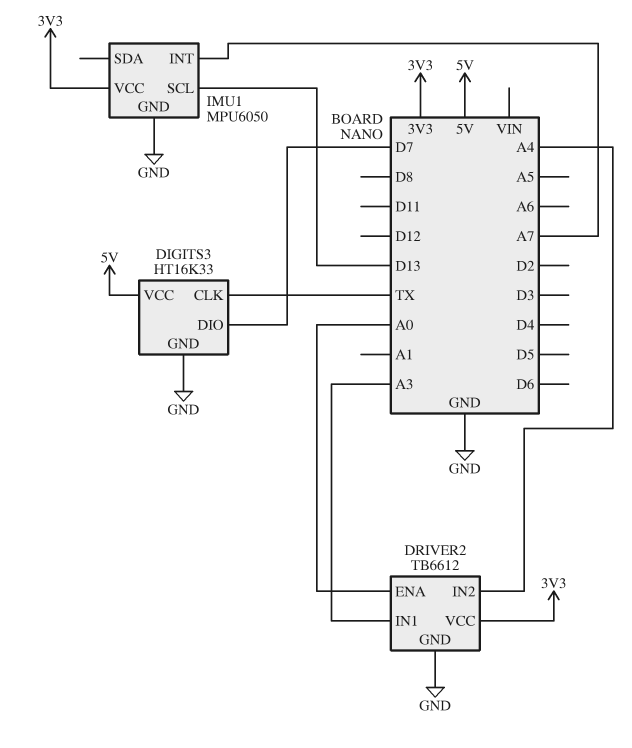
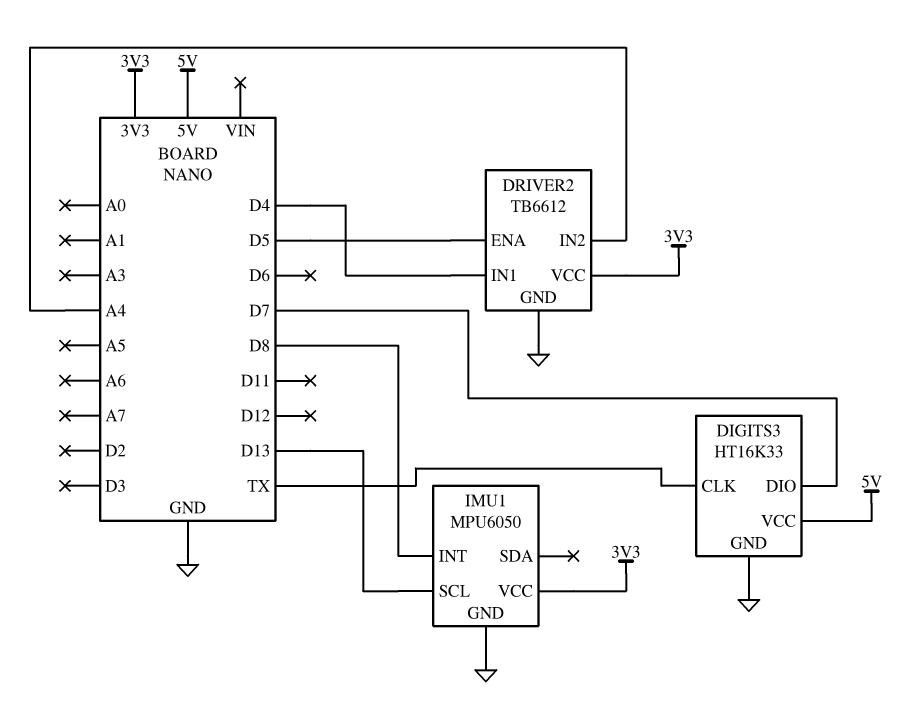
DRIVER2 pin ENA: A0 -> D5
DRIVER2 pin IN1: A3 -> D4
IMU1 pin INT: A7 -> D8

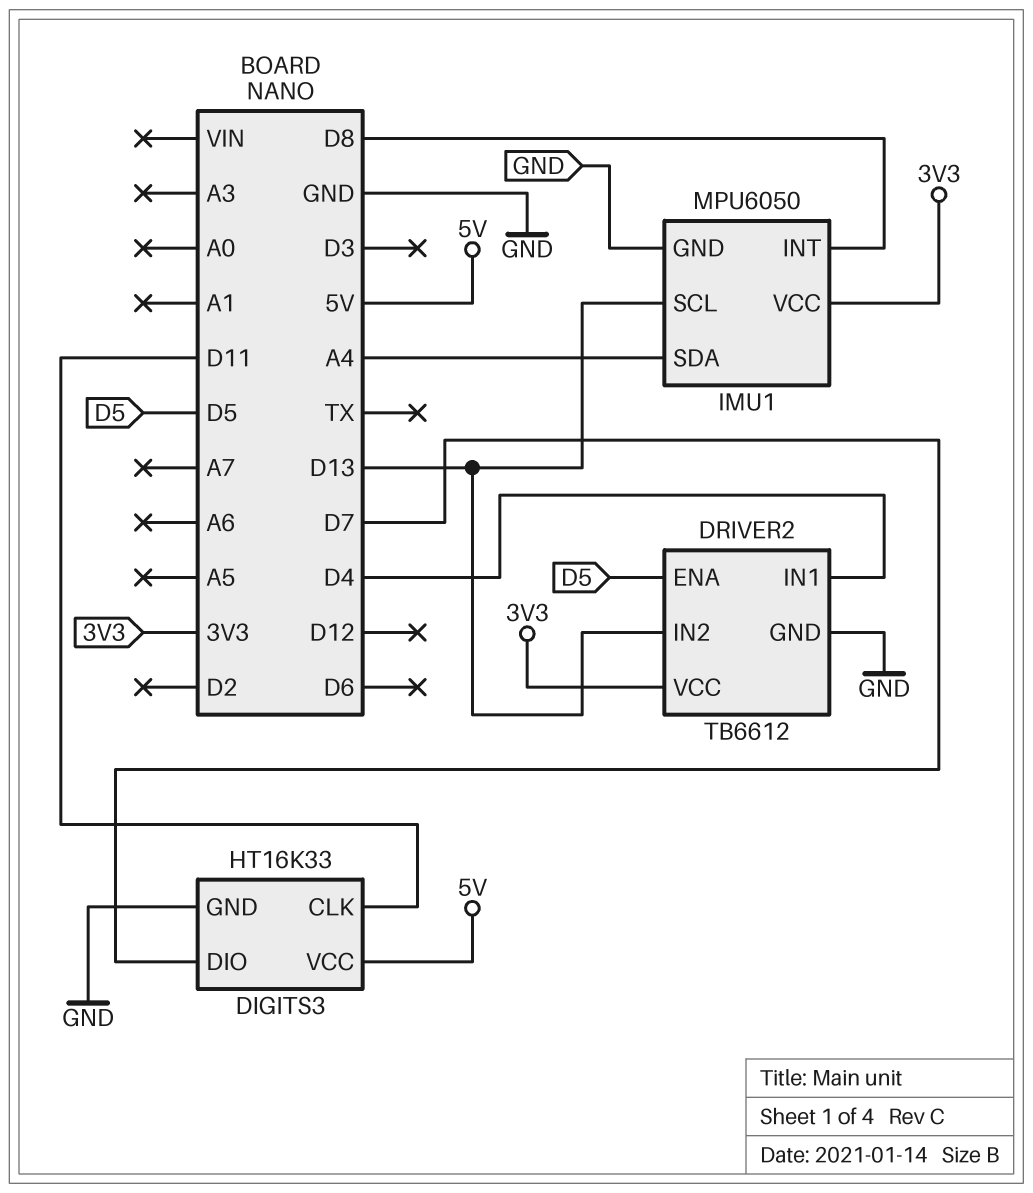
DIGITS3 pin CLK: TX -> D11
DRIVER2 pin IN2: A4 -> D13
IMU1 pin SDA: none -> A4

